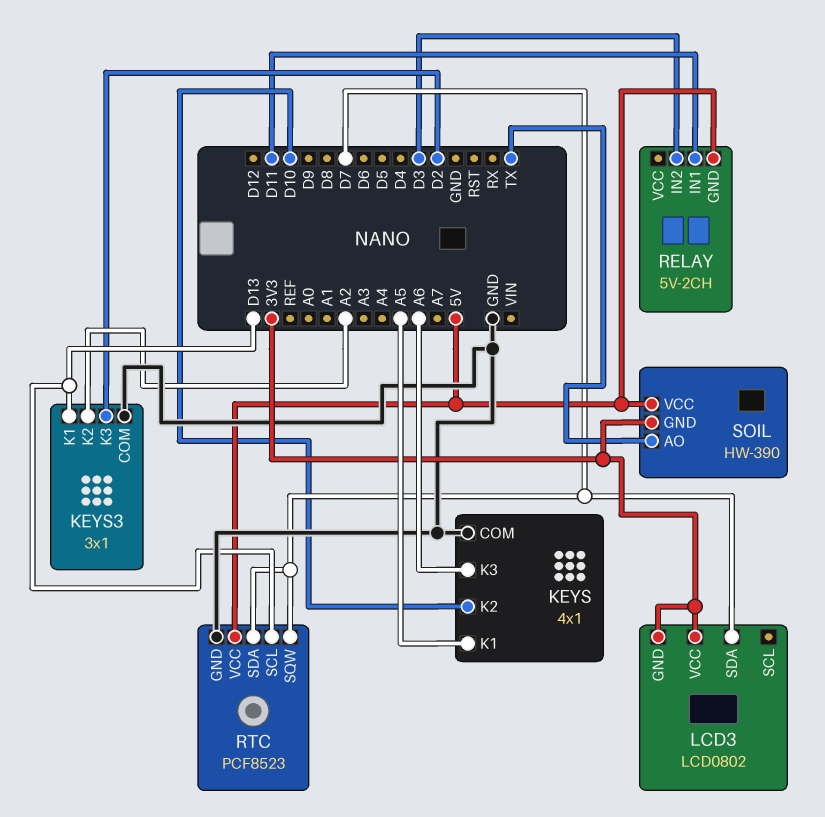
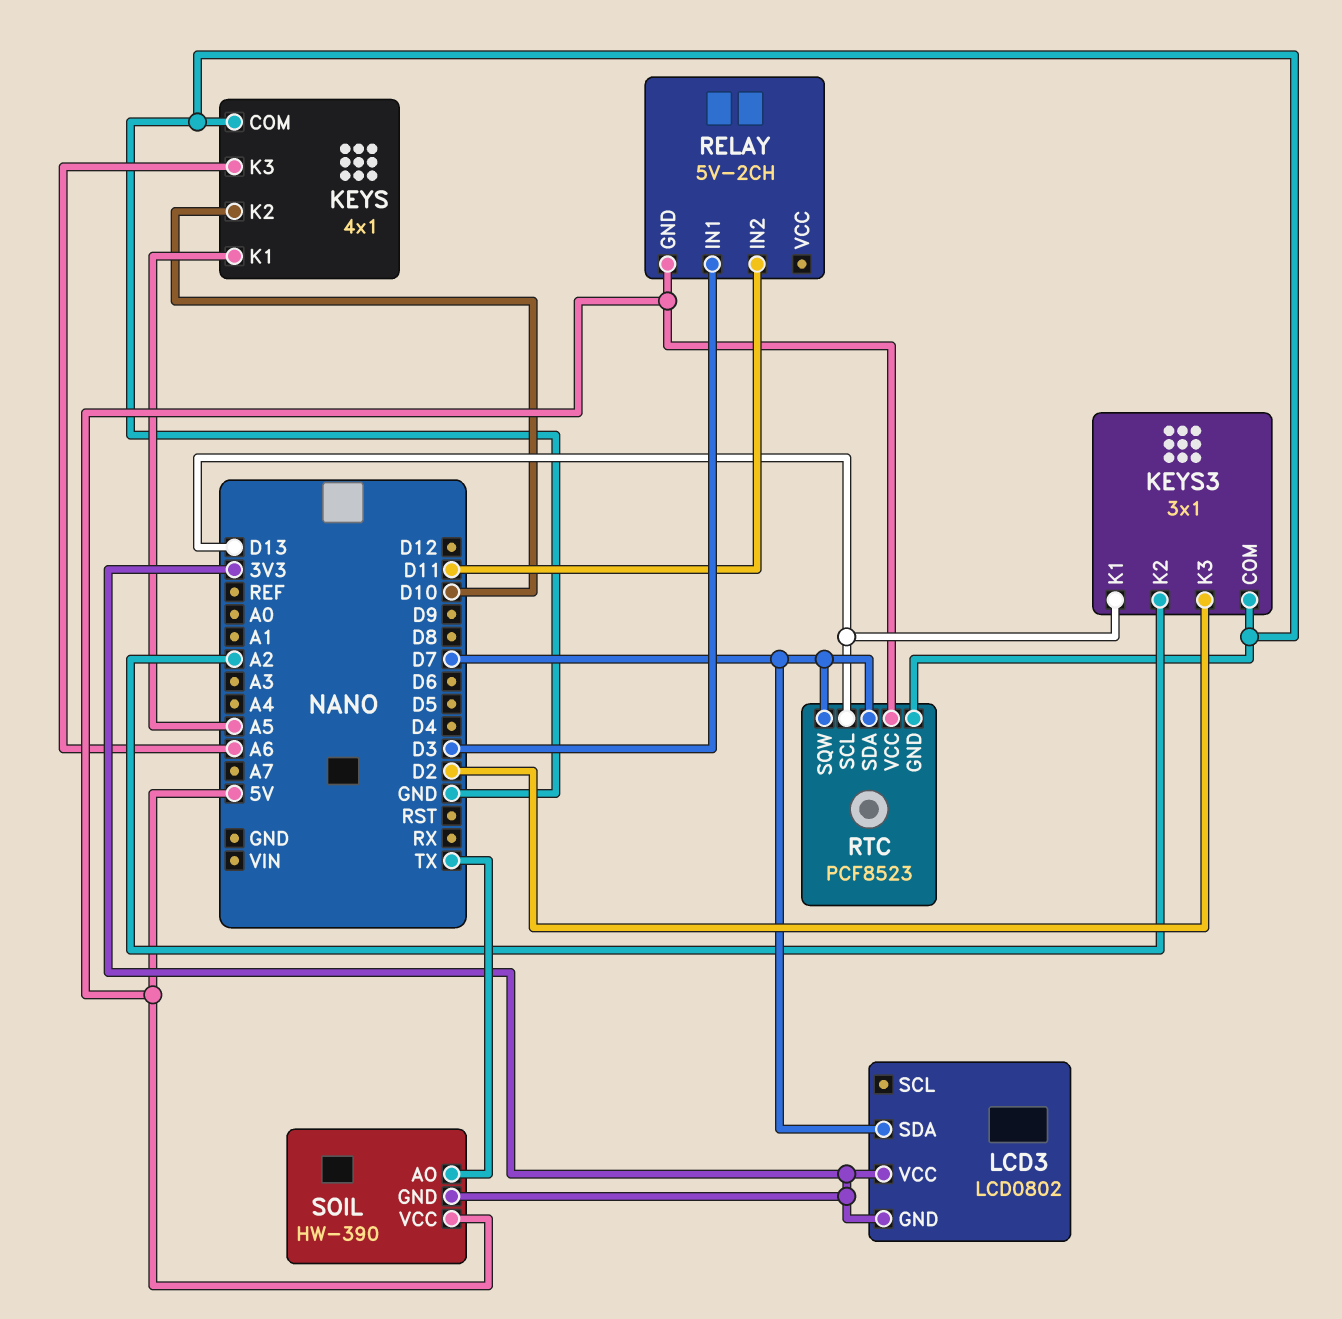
RELAY pin IN1: D11 -> D3
RELAY pin IN2: D3 -> D11

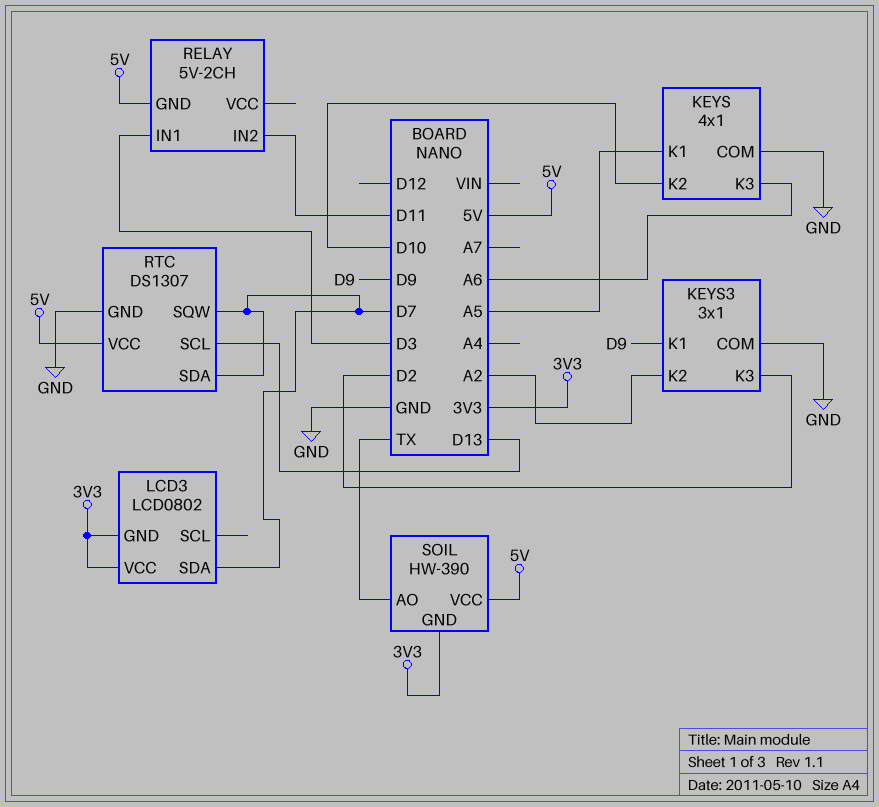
KEYS3 pin K1: D13 -> D9
RTC: PCF8523 -> DS1307

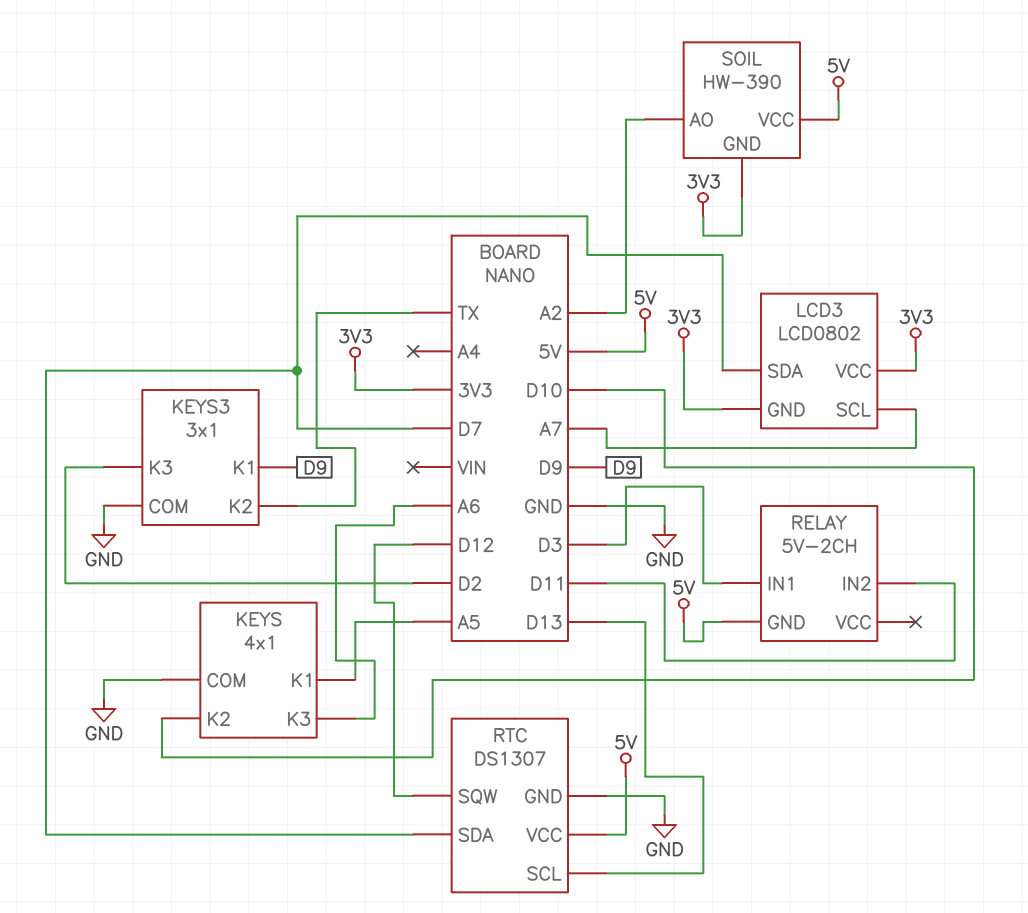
KEYS3 pin K2: A2 -> TX
LCD3 pin SCL: none -> A7
RTC pin SQW: D7 -> D12
SOIL pin AO: TX -> A2

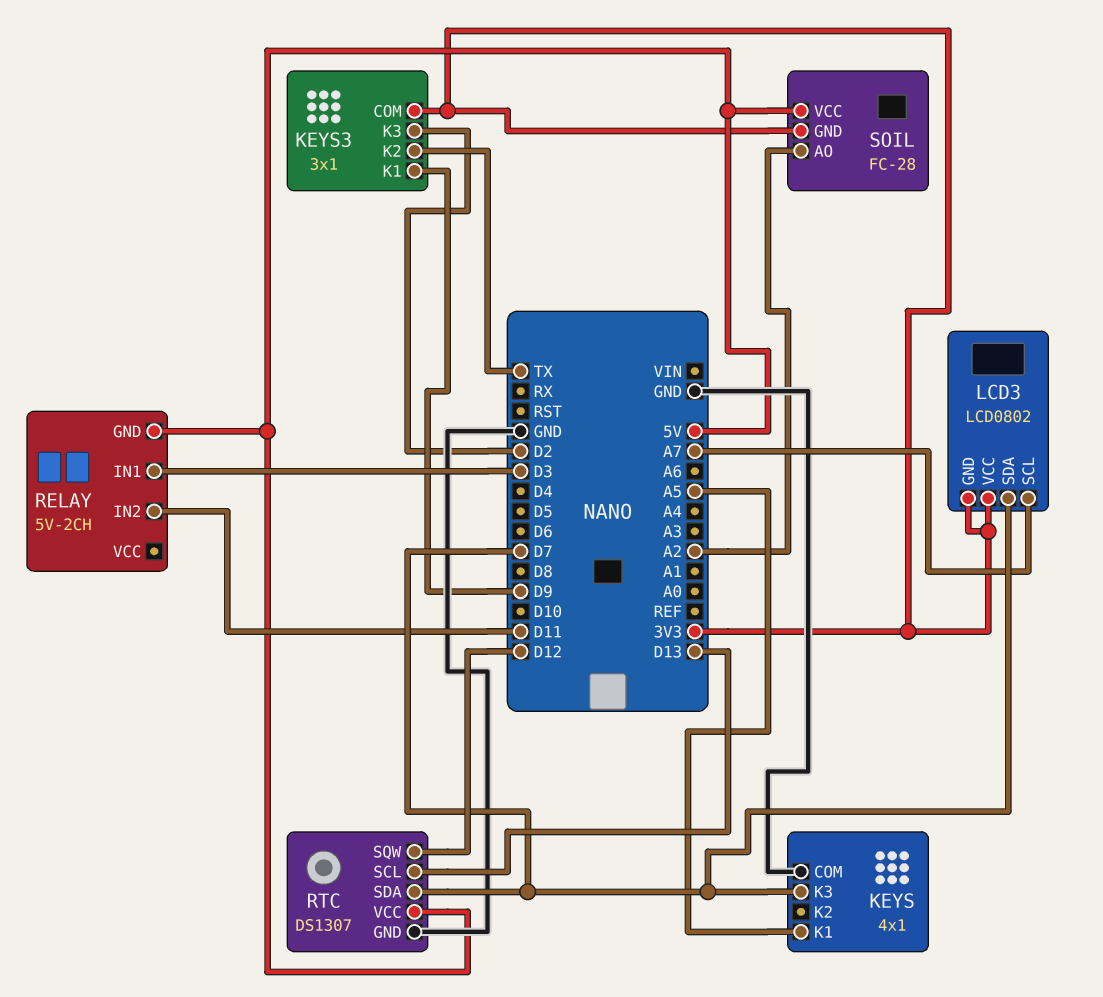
KEYS pin K2: D10 -> none
KEYS pin K3: A6 -> D7
KEYS3 pin COM: GND -> 3V3
SOIL: HW-390 -> FC-28

